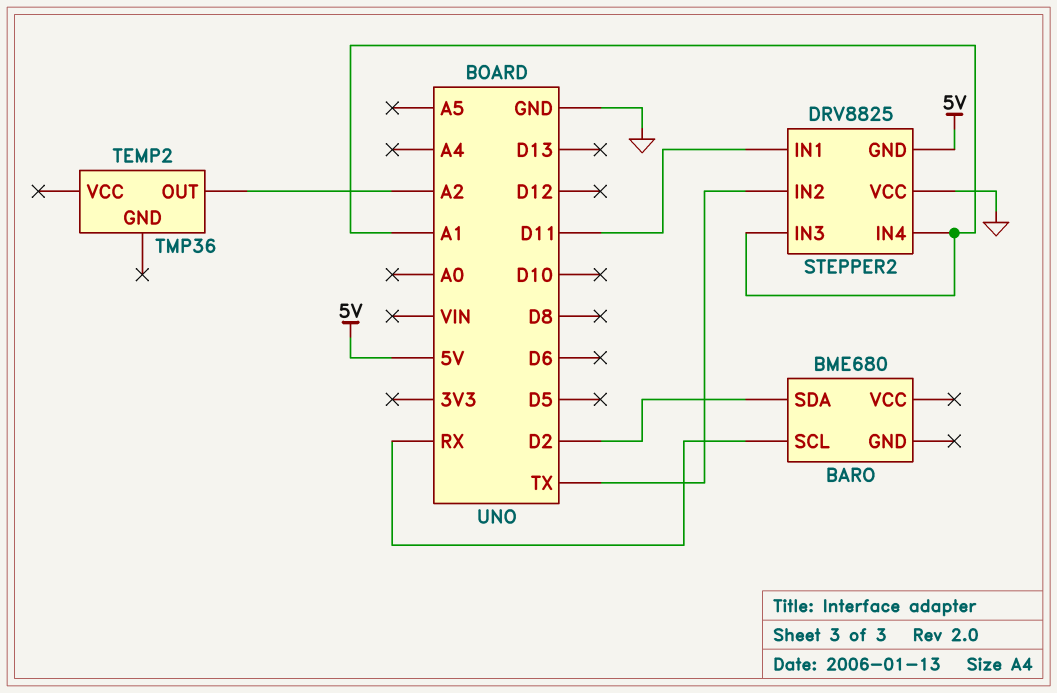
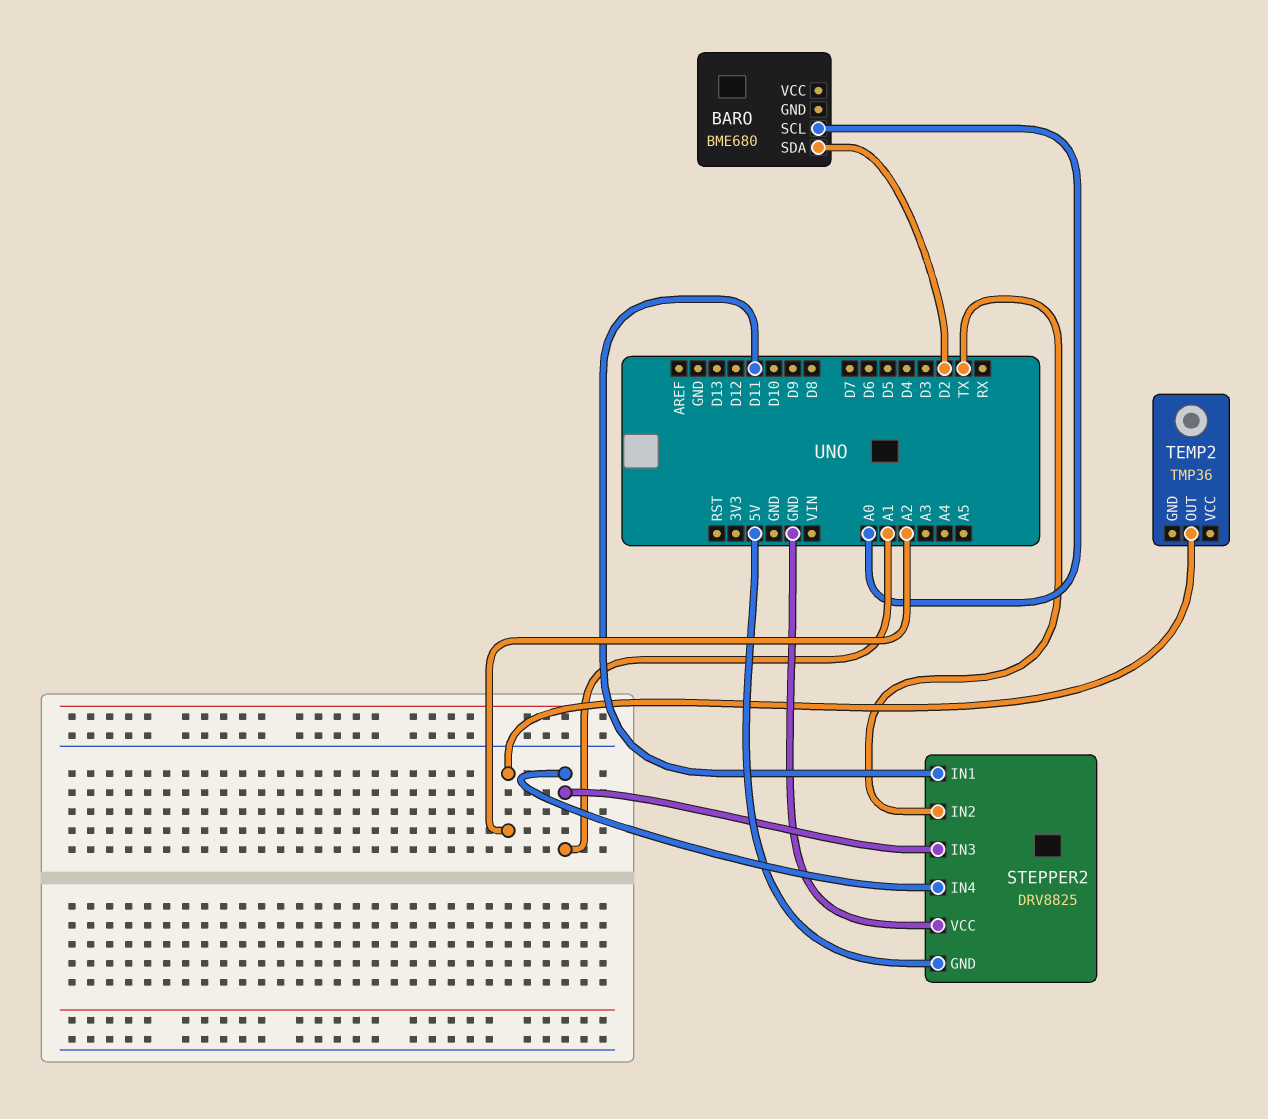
BARO pin SCL: RX -> A0

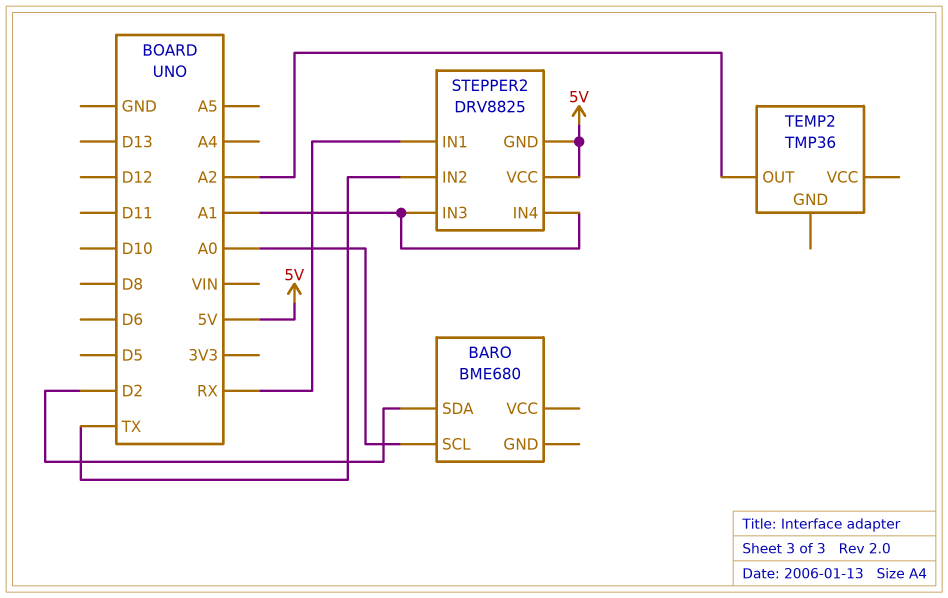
STEPPER2 pin IN1: D11 -> RX
STEPPER2 pin VCC: GND -> 5V

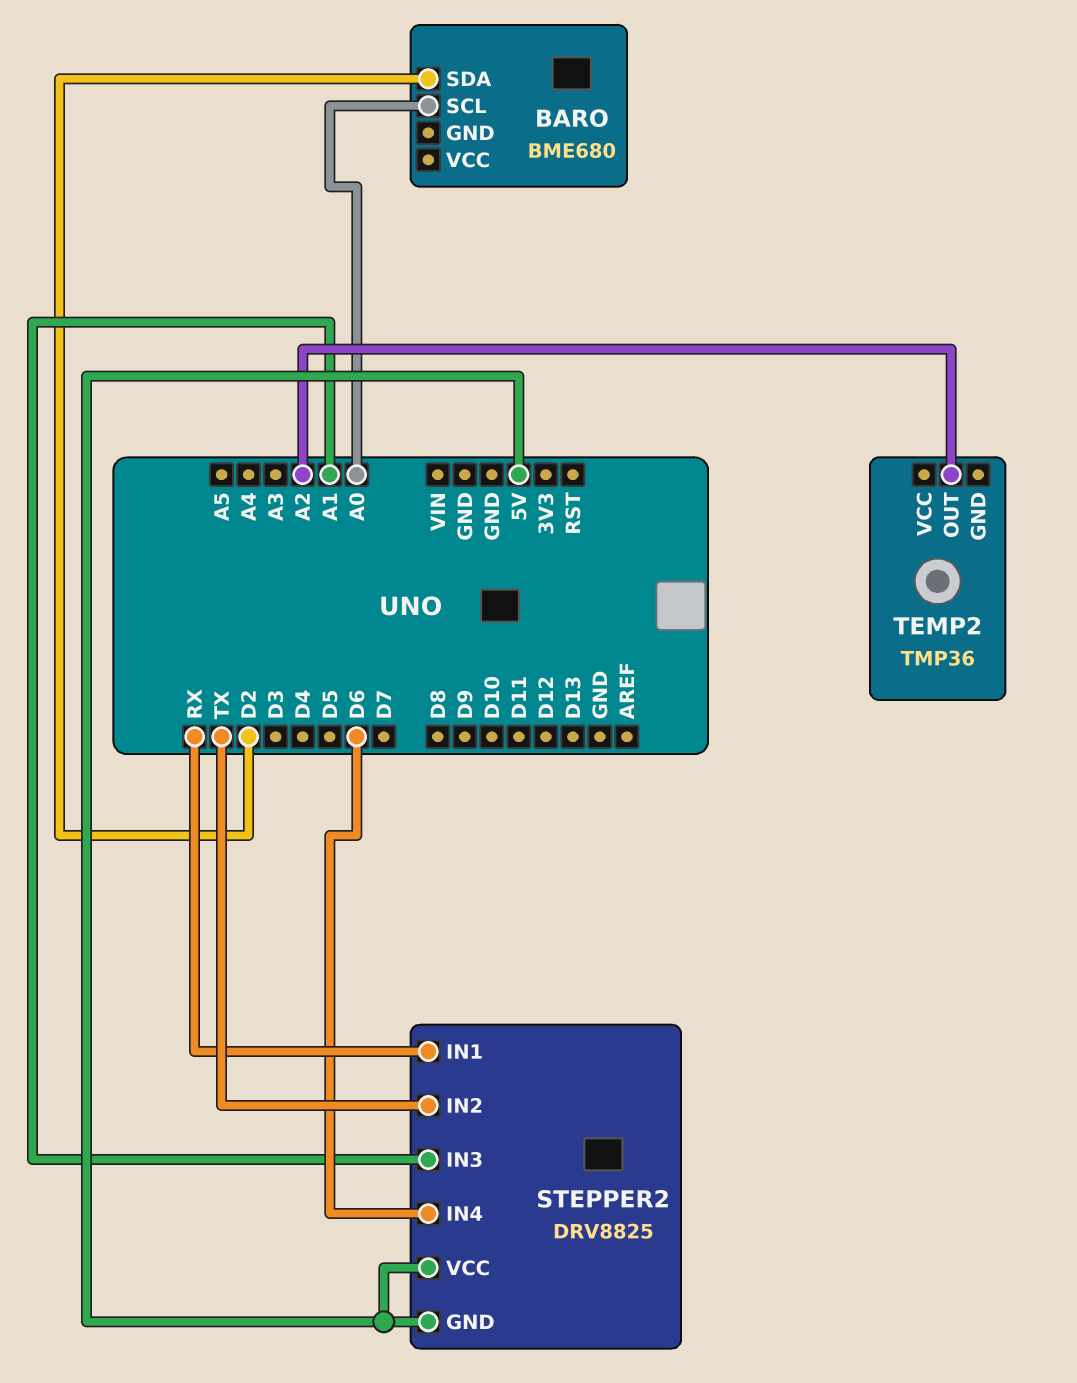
STEPPER2 pin IN4: A1 -> D6

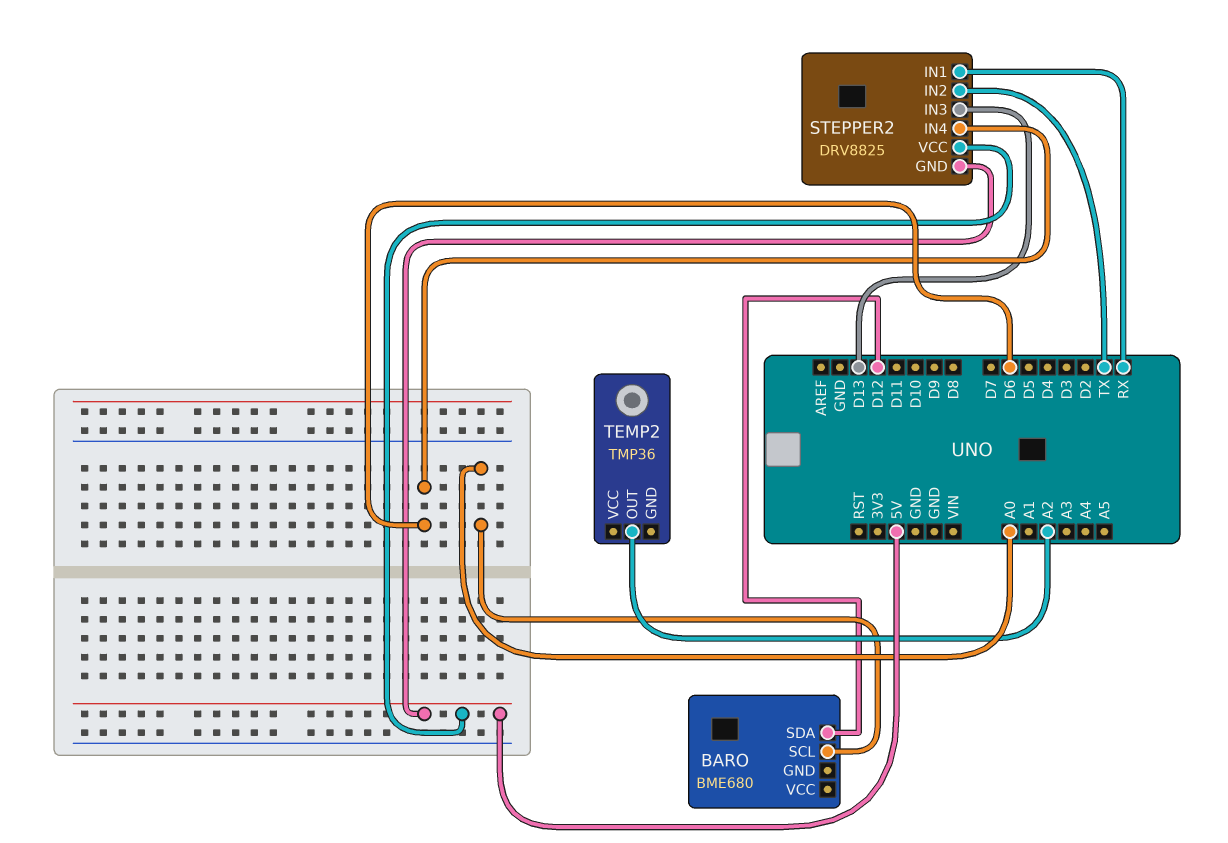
BARO pin SDA: D2 -> D12
STEPPER2 pin IN3: A1 -> D13

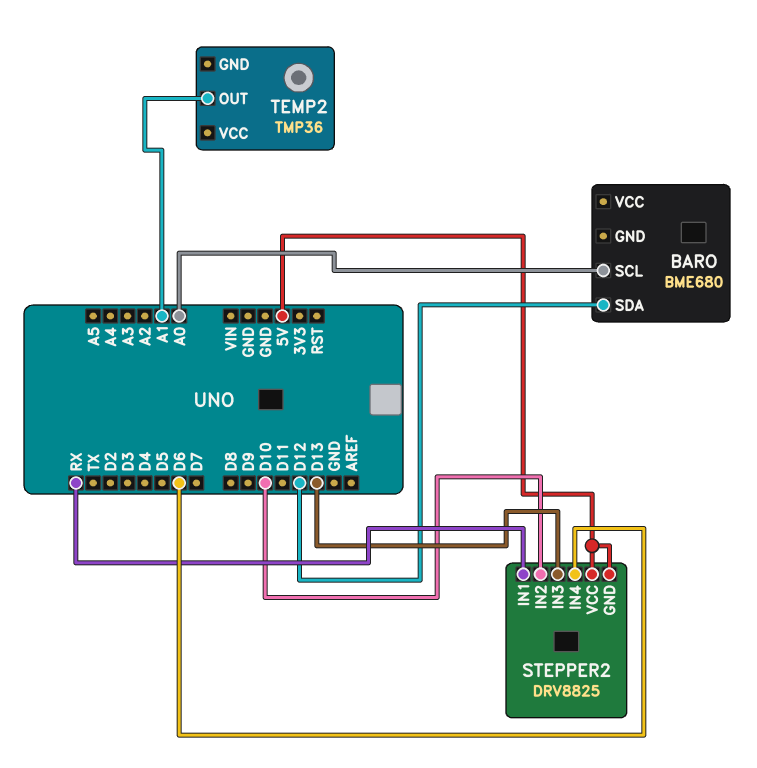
STEPPER2 pin IN2: TX -> D10
TEMP2 pin OUT: A2 -> A1

